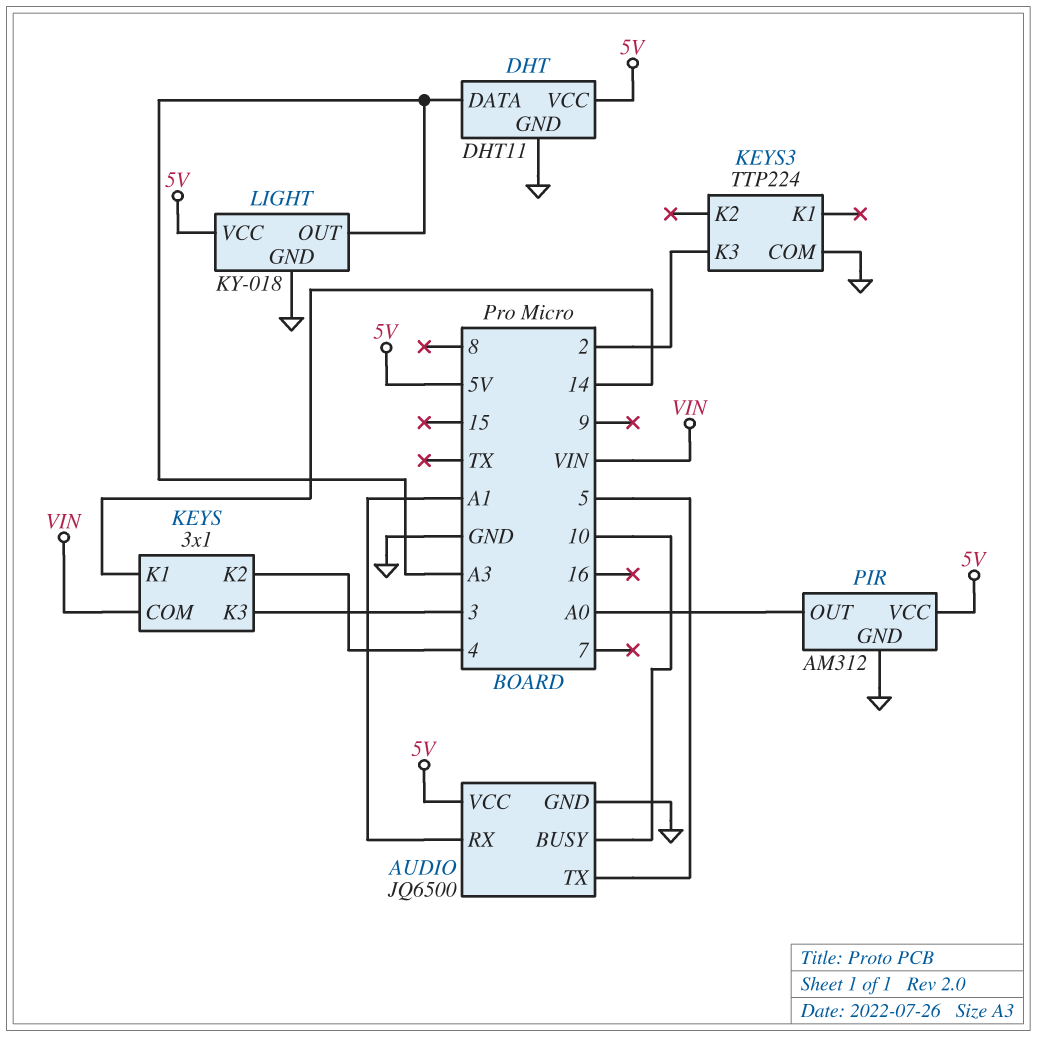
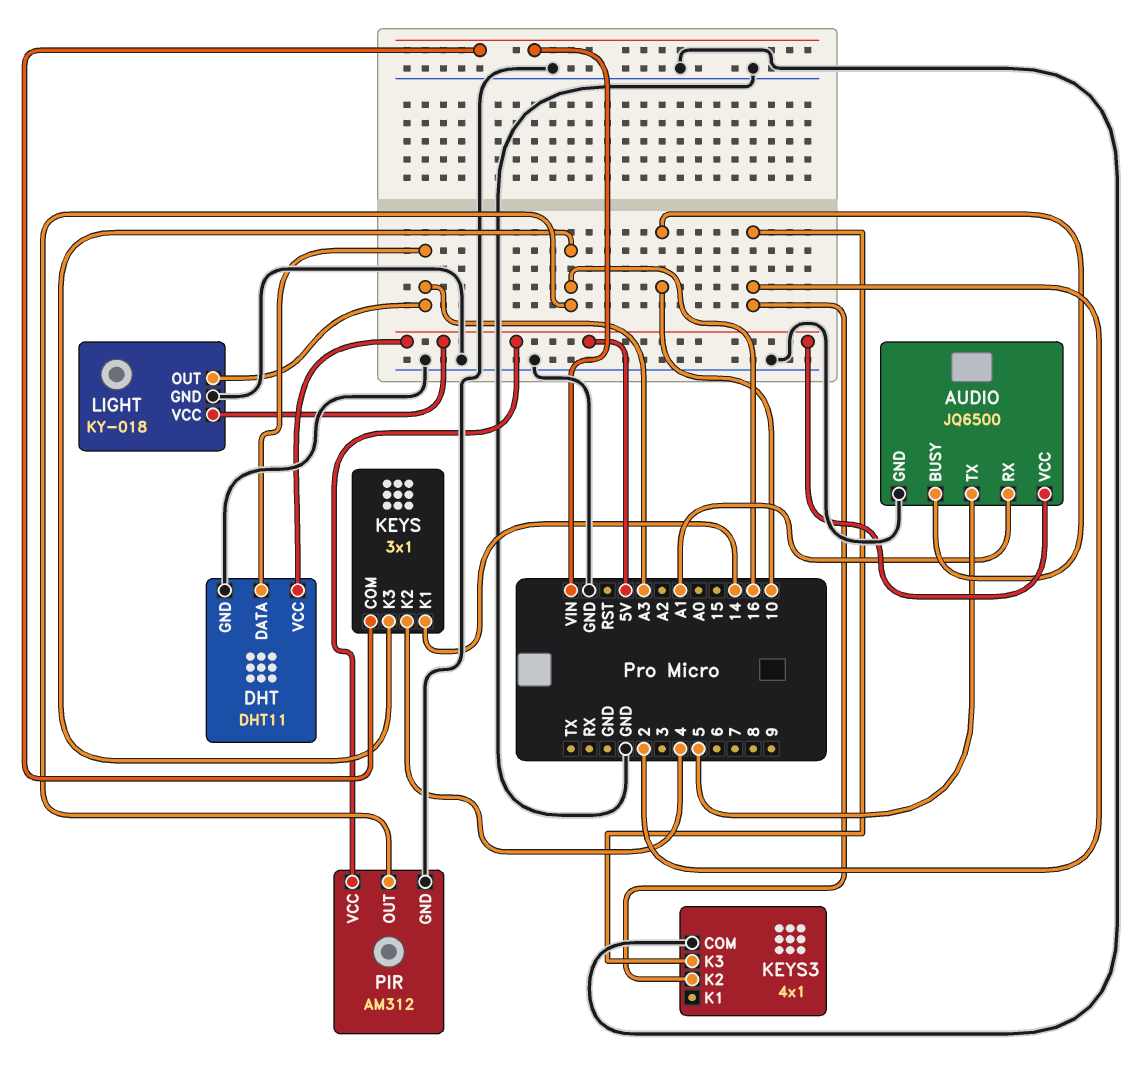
KEYS pin K3: 3 -> 16
KEYS3: TTP224 -> 4x1
KEYS3 pin K2: none -> 2
PIR pin OUT: A0 -> 16

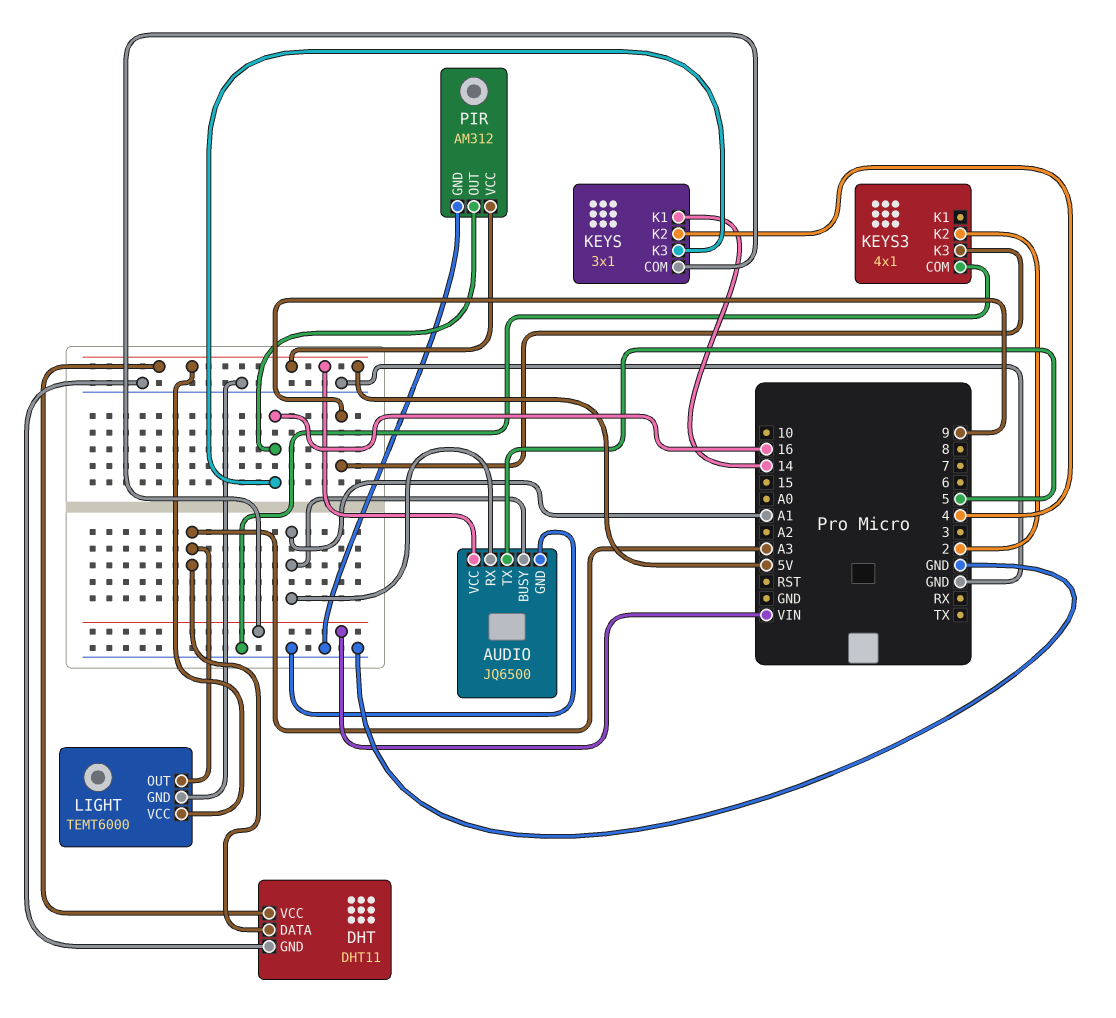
AUDIO pin BUSY: 10 -> A1
KEYS3 pin K3: 2 -> 9
LIGHT: KY-018 -> TEMT6000

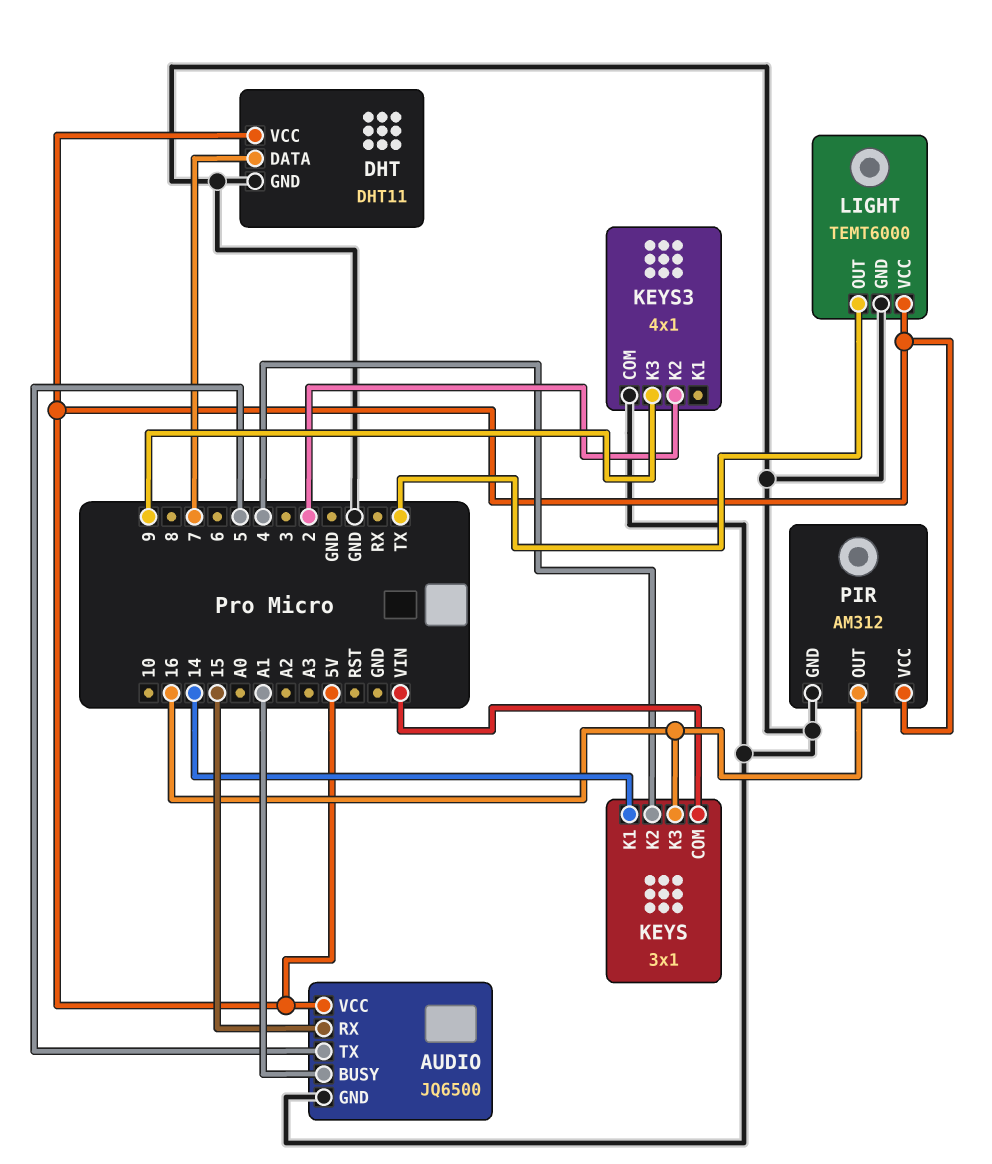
AUDIO pin RX: A1 -> 15
DHT pin DATA: A3 -> 7
LIGHT pin OUT: A3 -> TX

